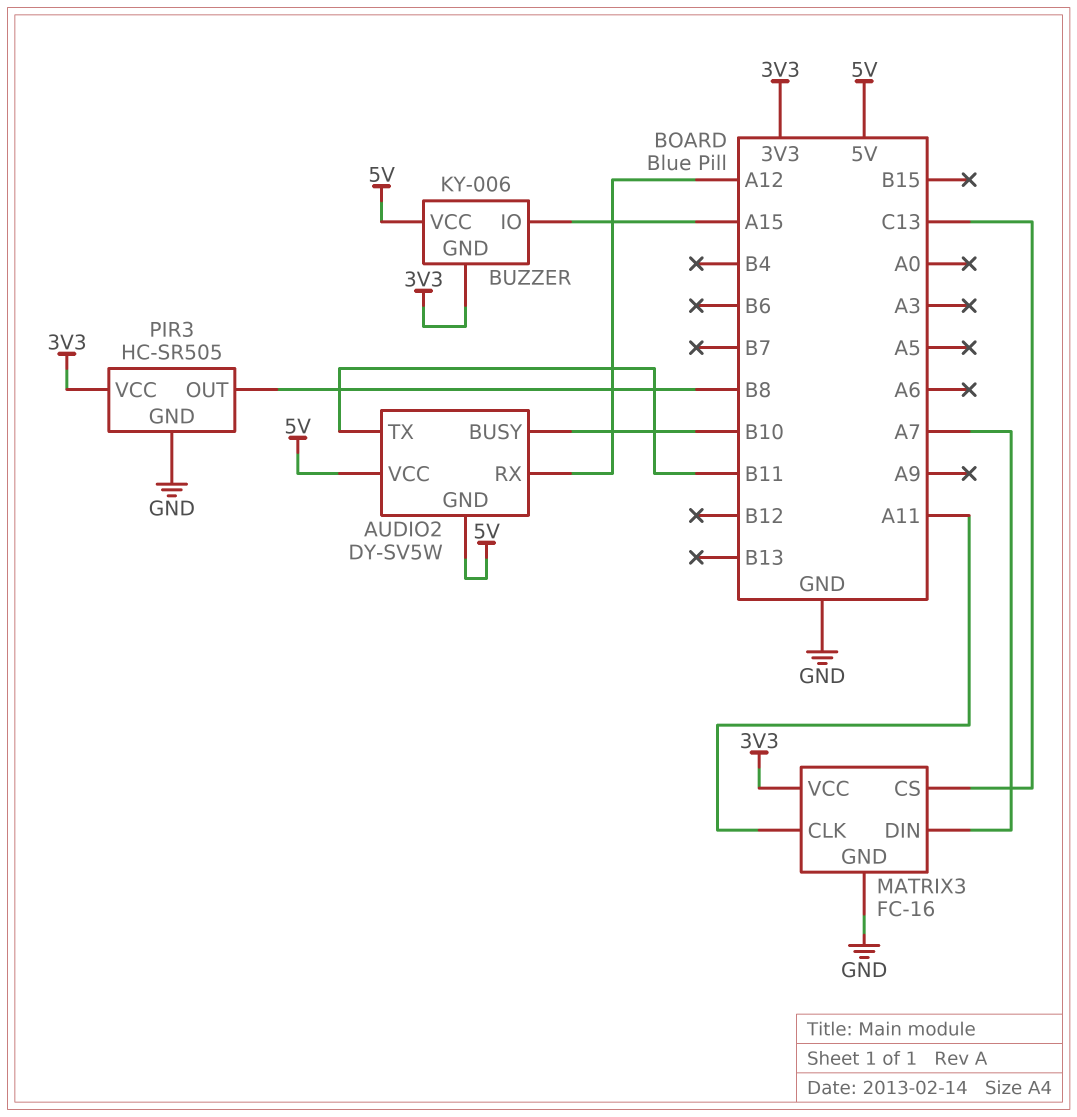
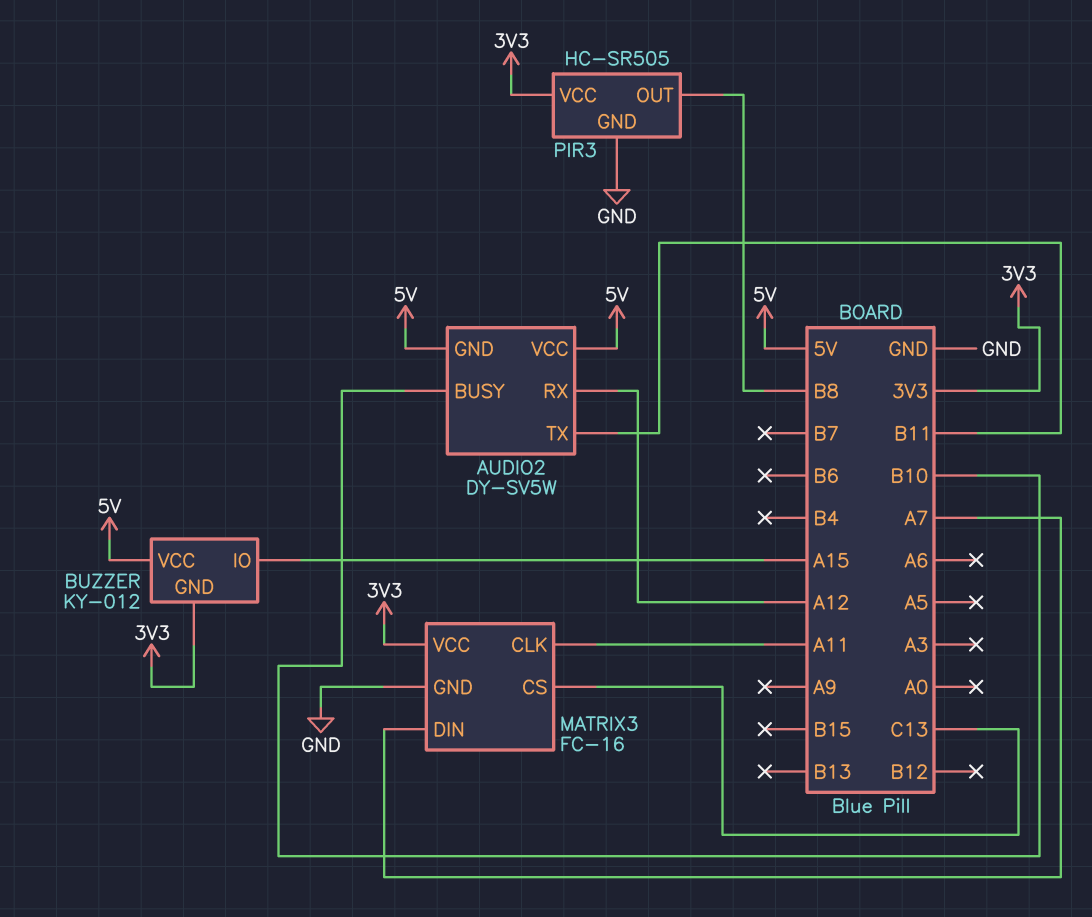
BUZZER: KY-006 -> KY-012

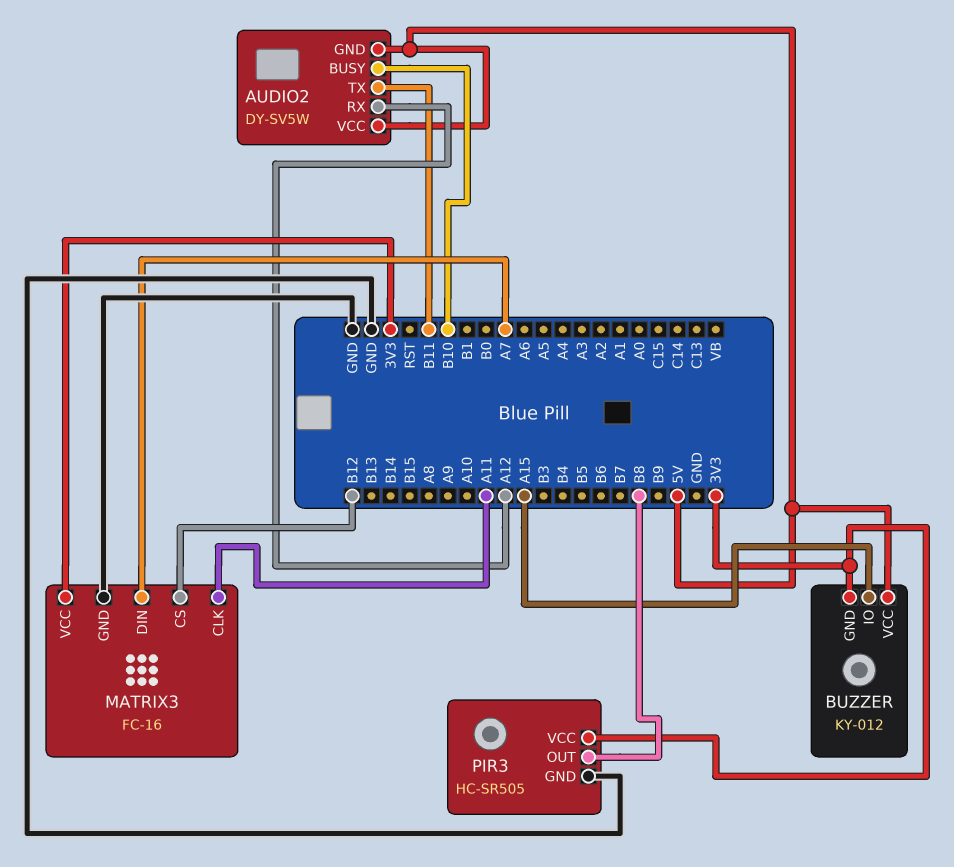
MATRIX3 pin CS: C13 -> B12

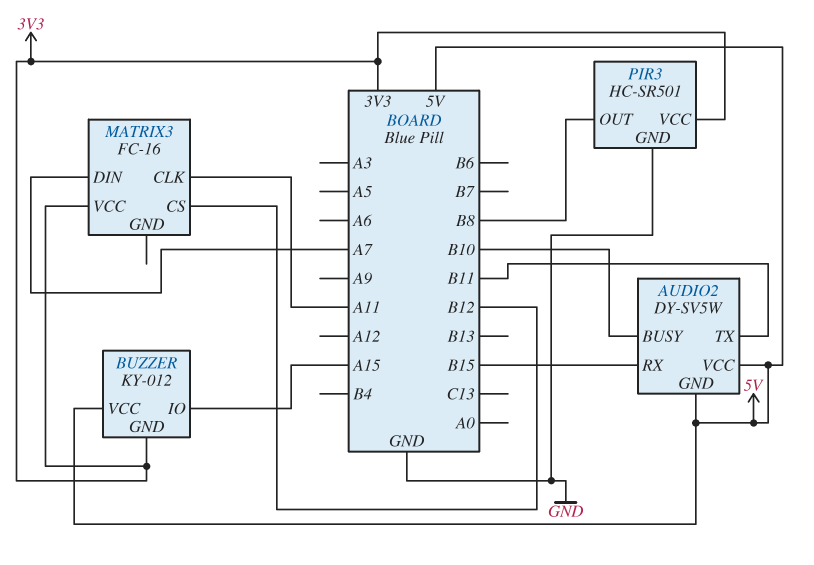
AUDIO2 pin RX: A12 -> B15
MATRIX3 pin GND: GND -> none
PIR3: HC-SR505 -> HC-SR501

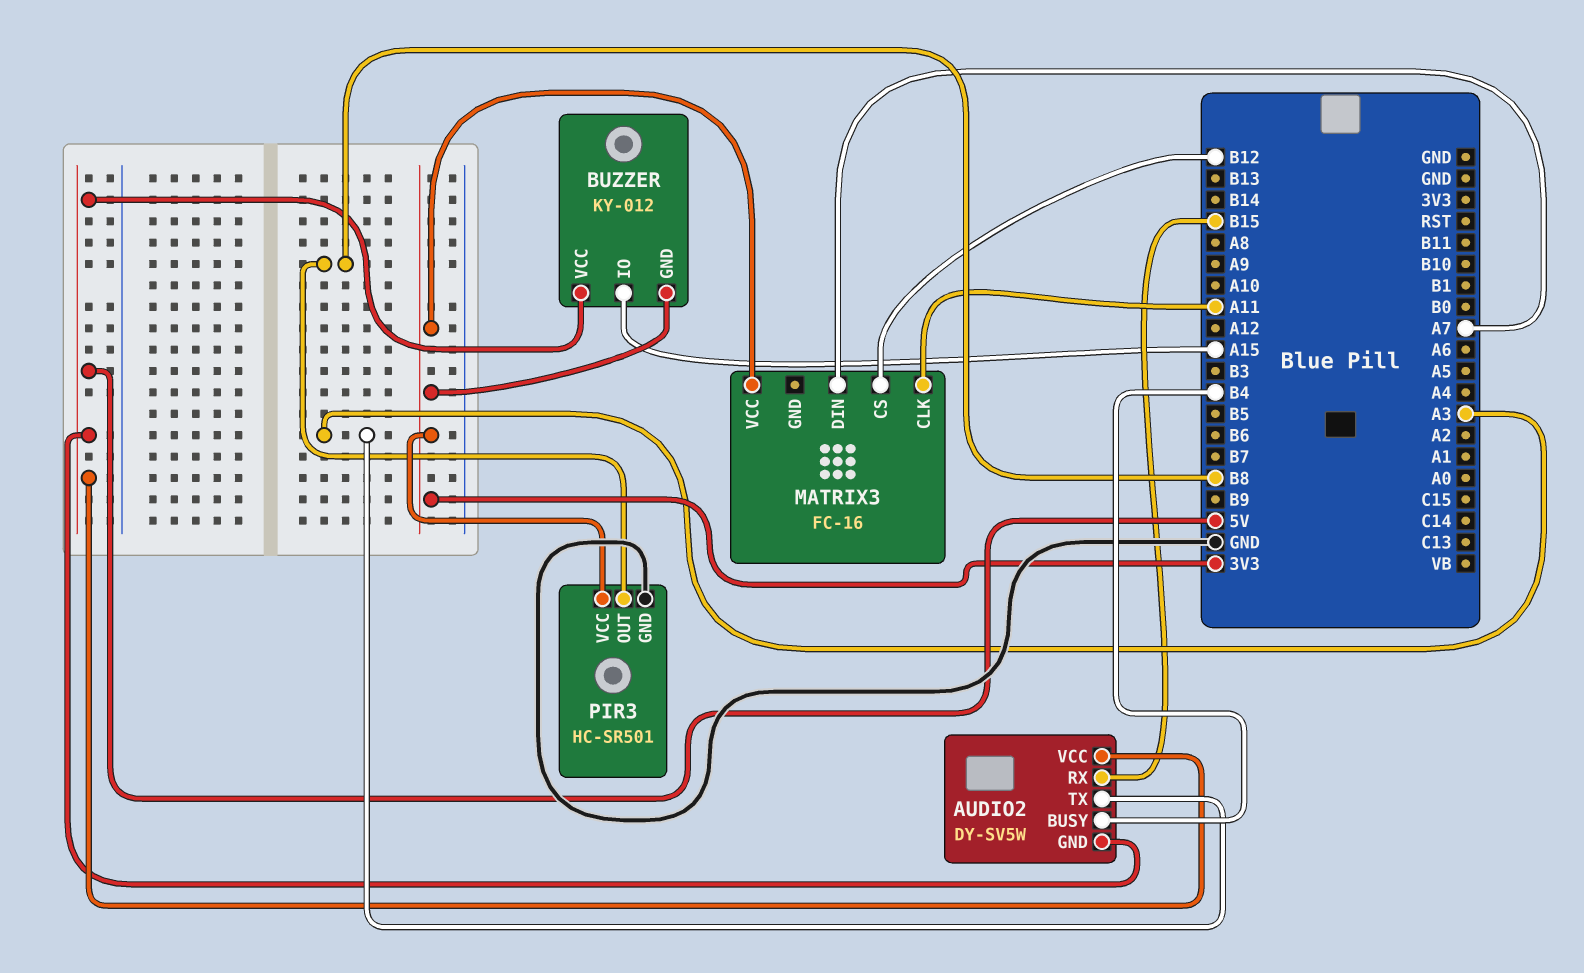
AUDIO2 pin BUSY: B10 -> B4
AUDIO2 pin TX: B11 -> A3

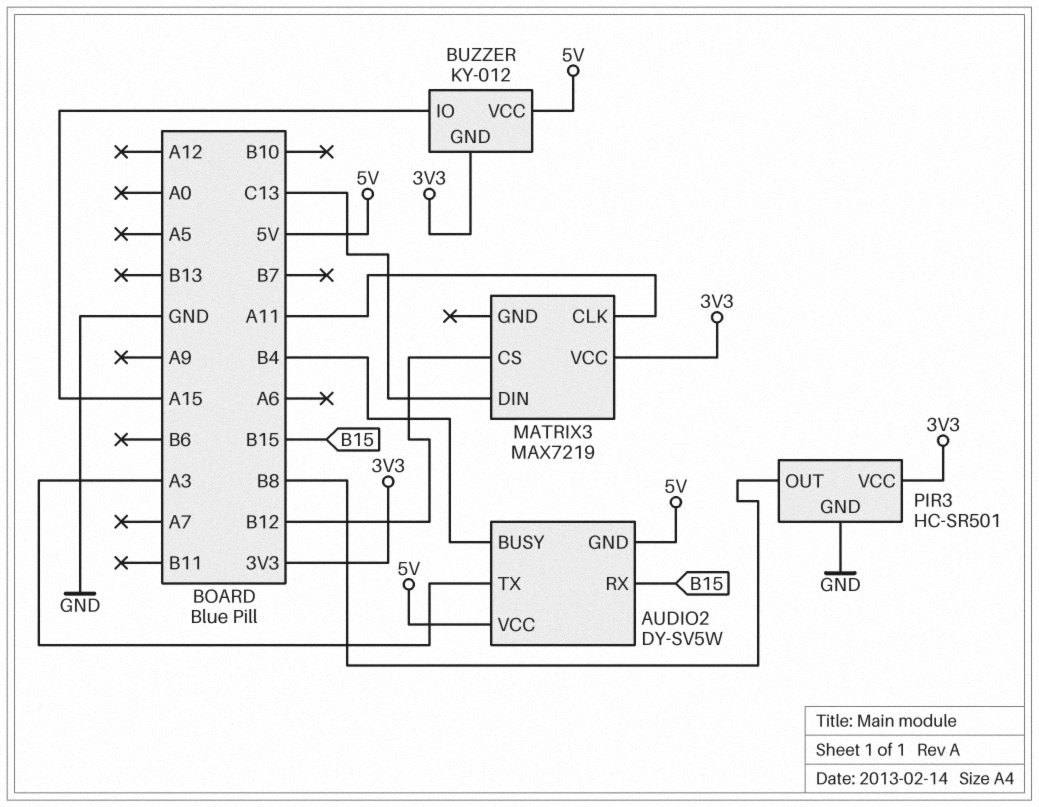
MATRIX3: FC-16 -> MAX7219
MATRIX3 pin DIN: A7 -> C13

